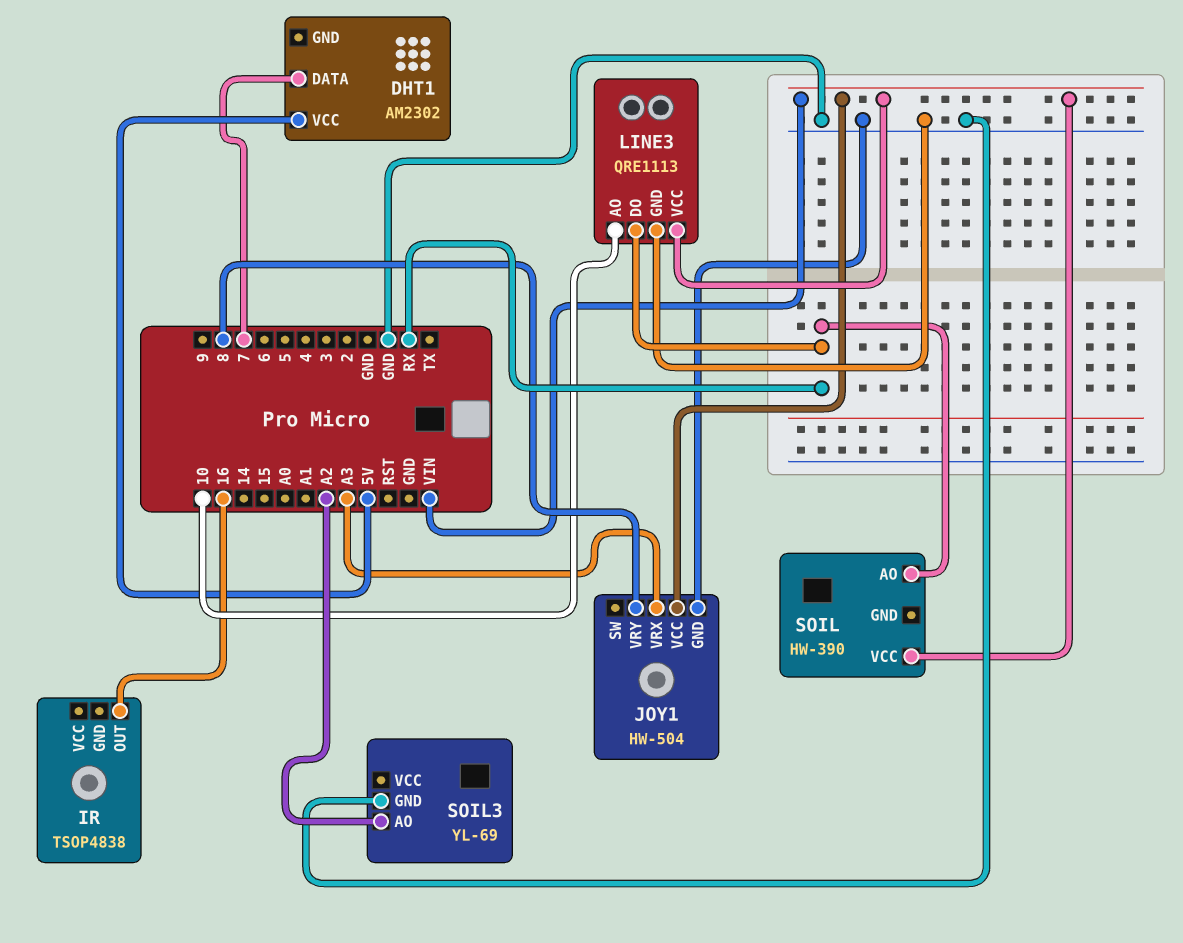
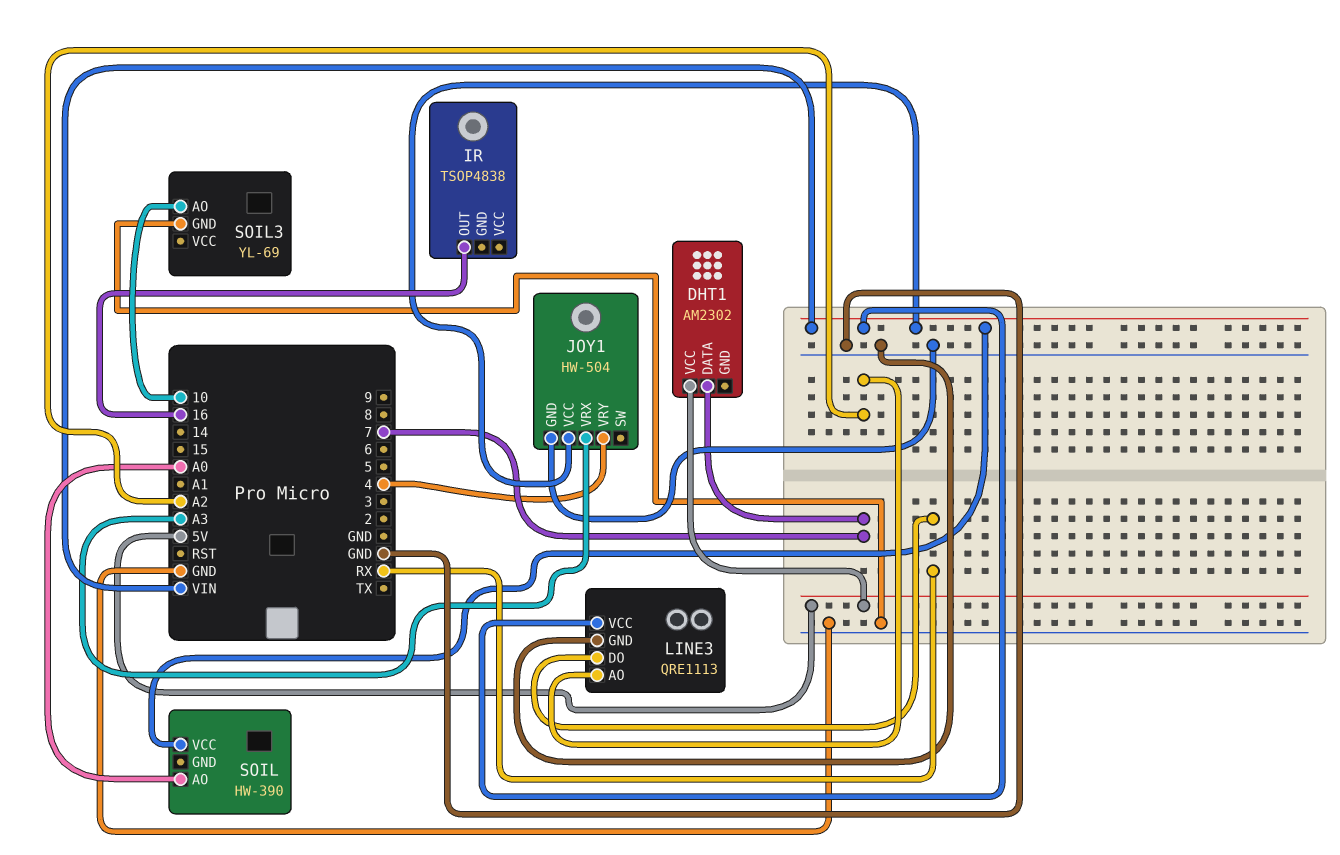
JOY1 pin VRY: 8 -> 4
LINE3 pin AO: 10 -> A2
SOIL pin AO: RX -> A0
SOIL3 pin AO: A2 -> 10

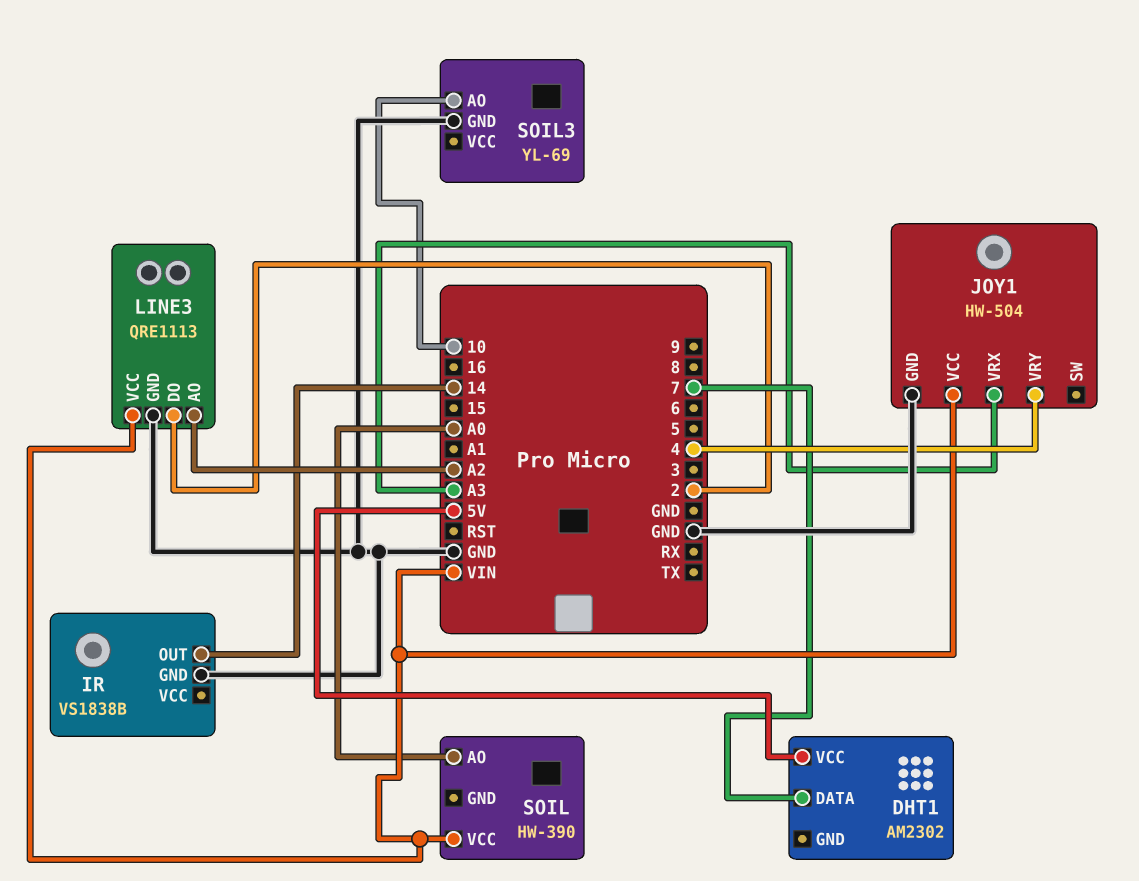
IR: TSOP4838 -> VS1838B
IR pin GND: none -> GND
IR pin OUT: 16 -> 14
LINE3 pin DO: RX -> 2

